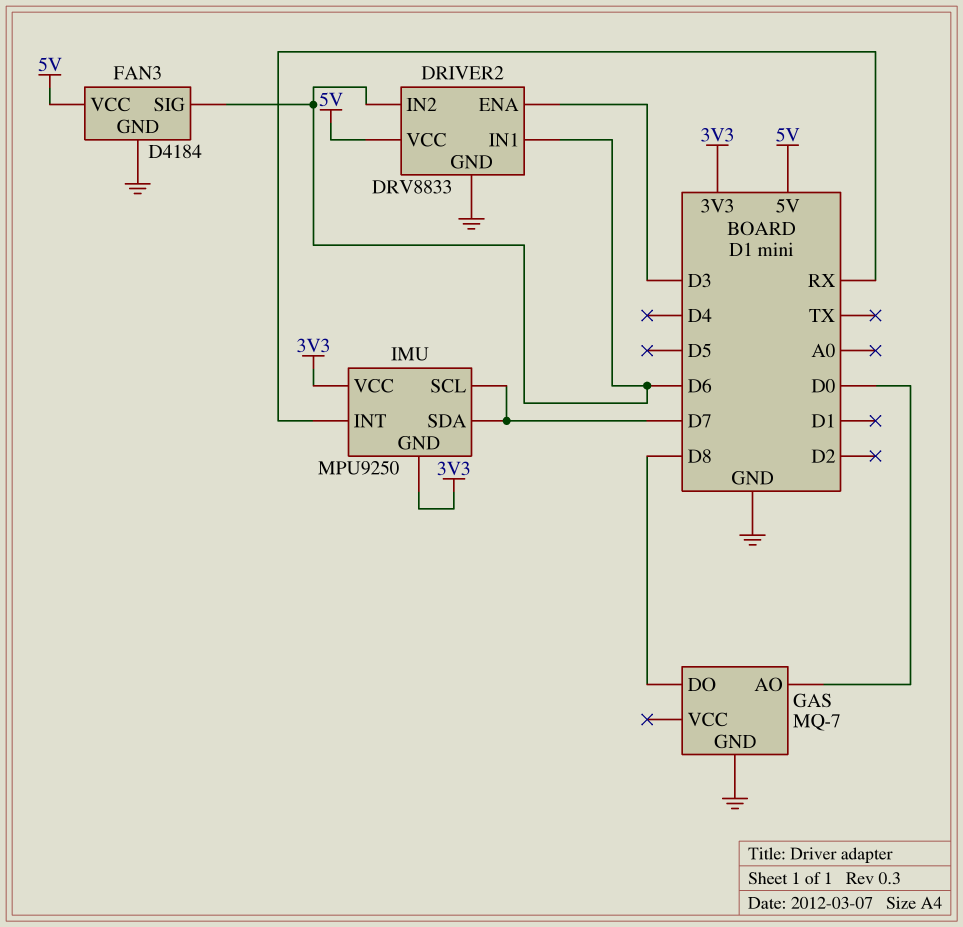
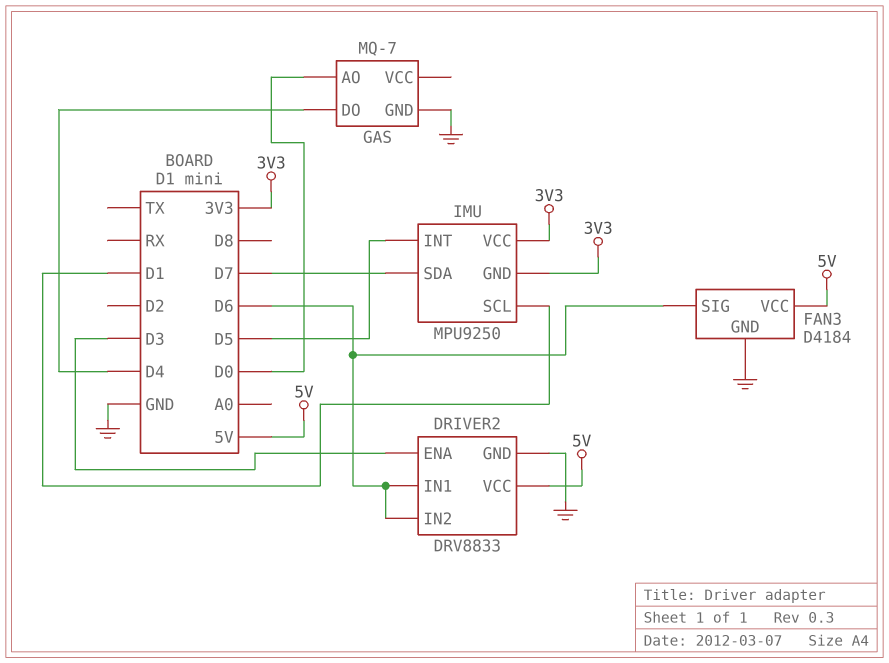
GAS pin DO: D8 -> D4
IMU pin INT: RX -> D5
IMU pin SCL: D7 -> D1

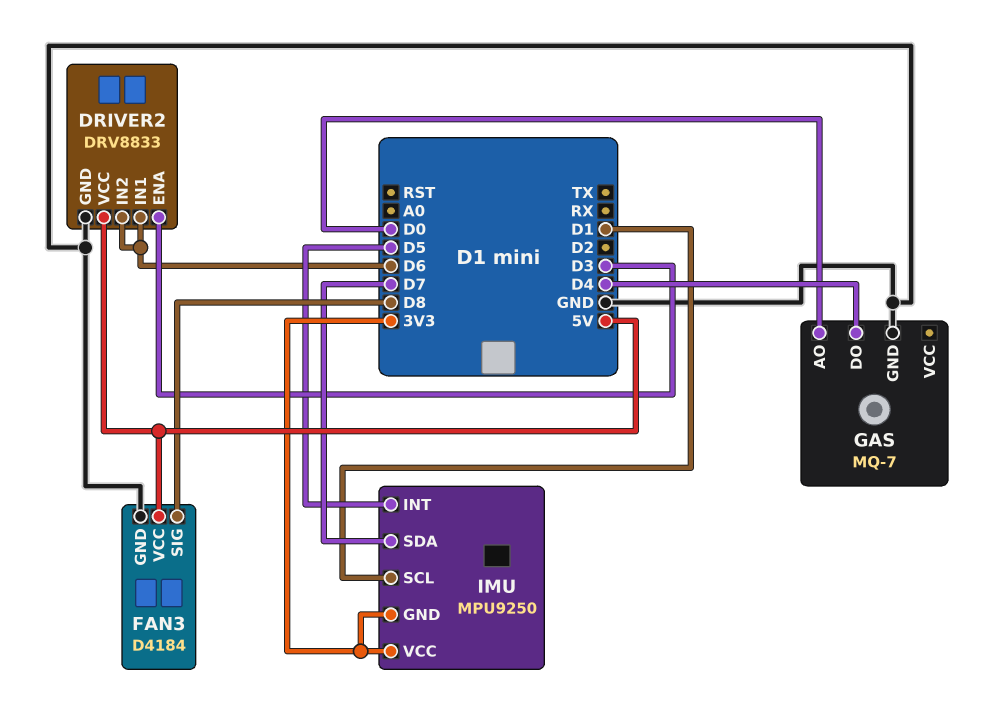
FAN3 pin SIG: D6 -> D8

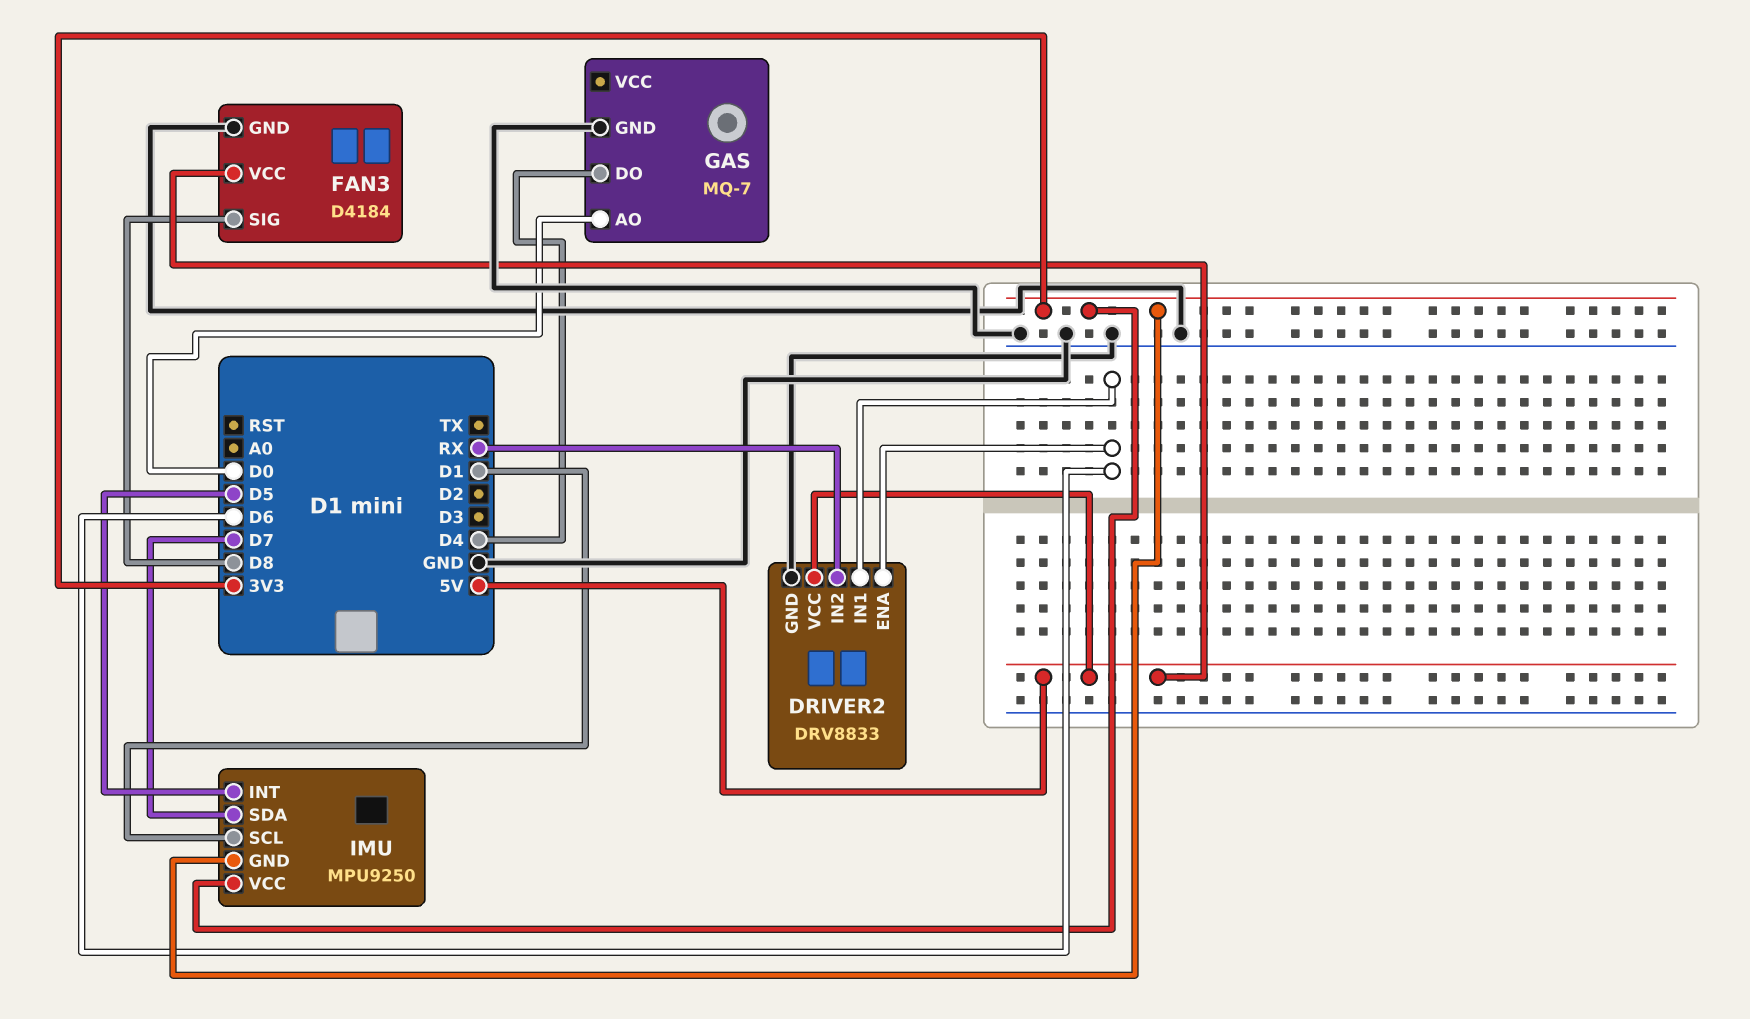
DRIVER2 pin ENA: D3 -> D6
DRIVER2 pin IN2: D6 -> RX

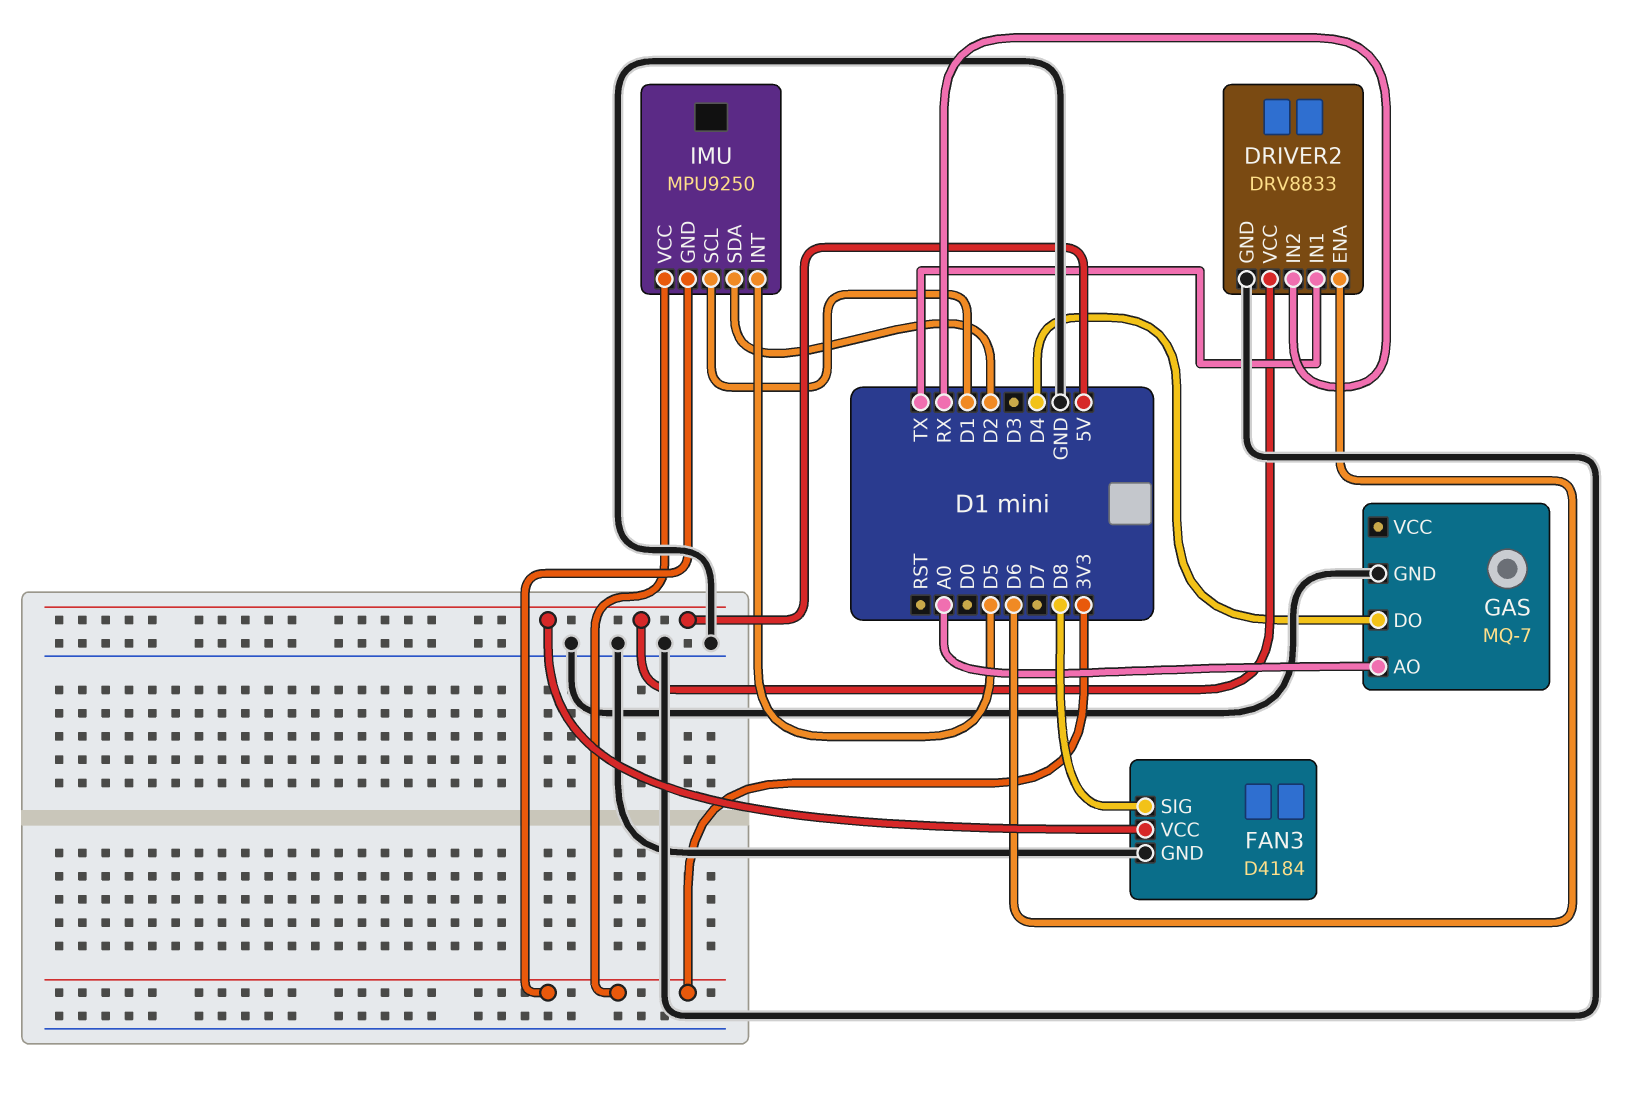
DRIVER2 pin IN1: D6 -> TX
GAS pin AO: D0 -> A0
IMU pin SDA: D7 -> D2

